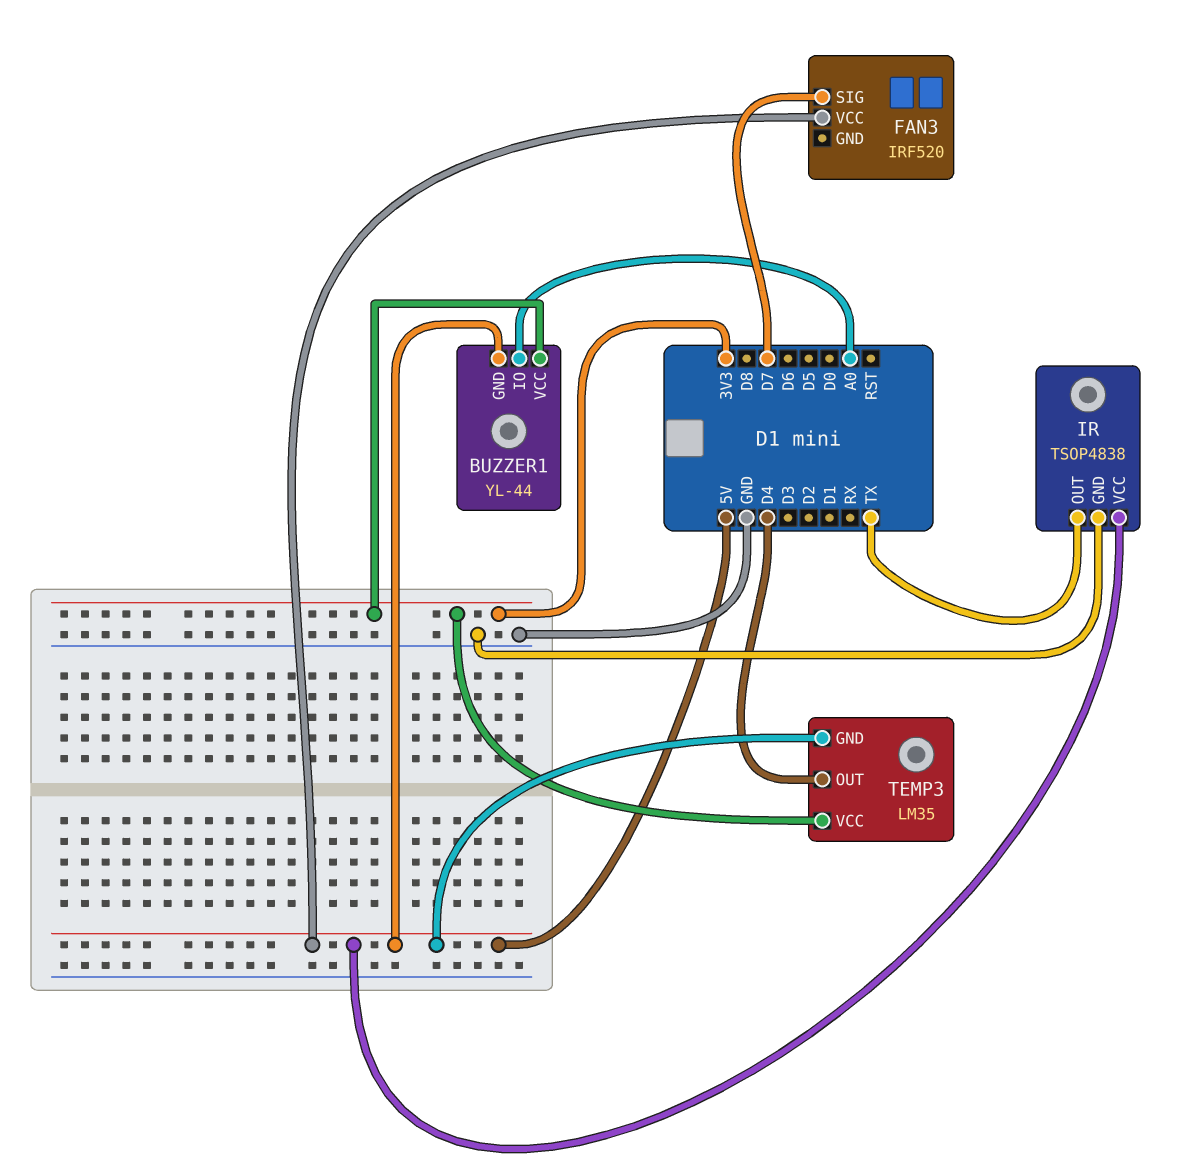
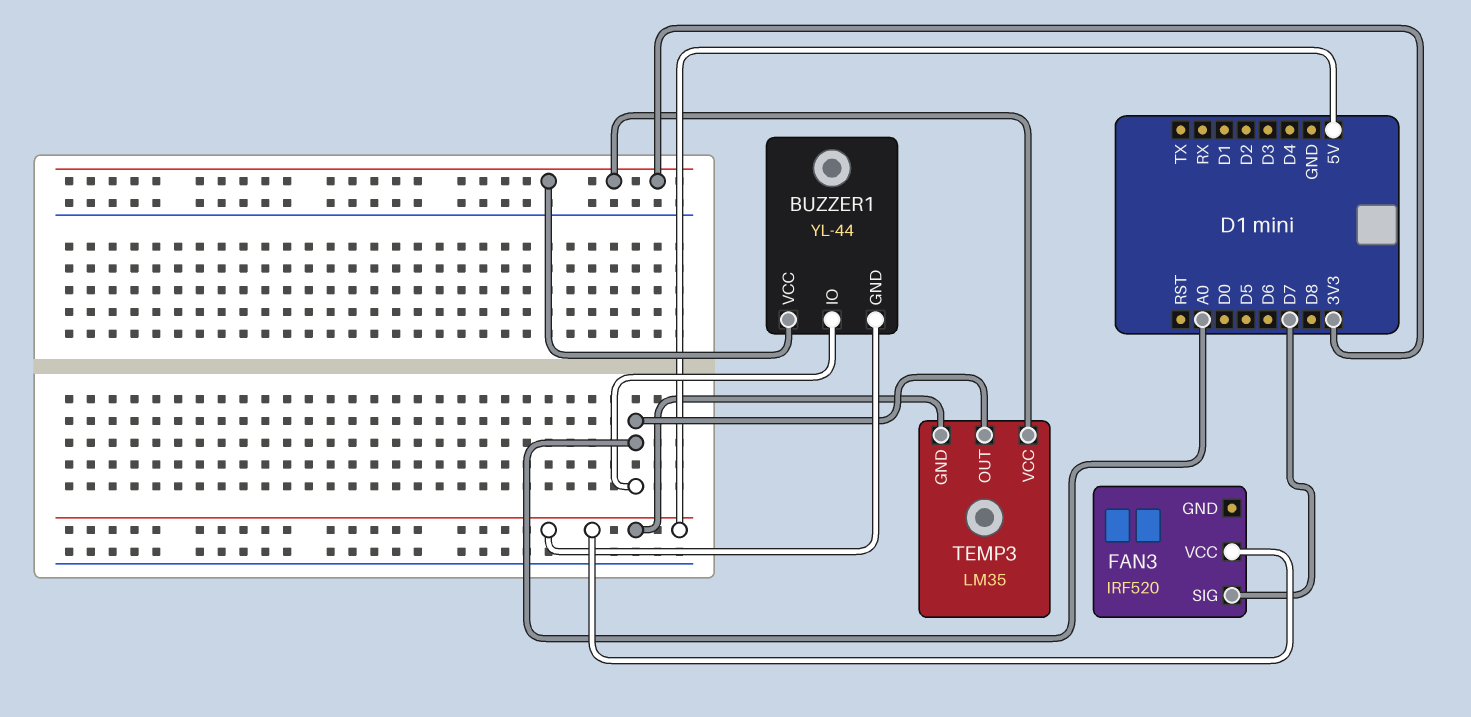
IR: TSOP4838 -> none
IR pin GND: GND -> none
IR pin OUT: TX -> none
IR pin VCC: 5V -> none
TEMP3 pin OUT: D4 -> A0

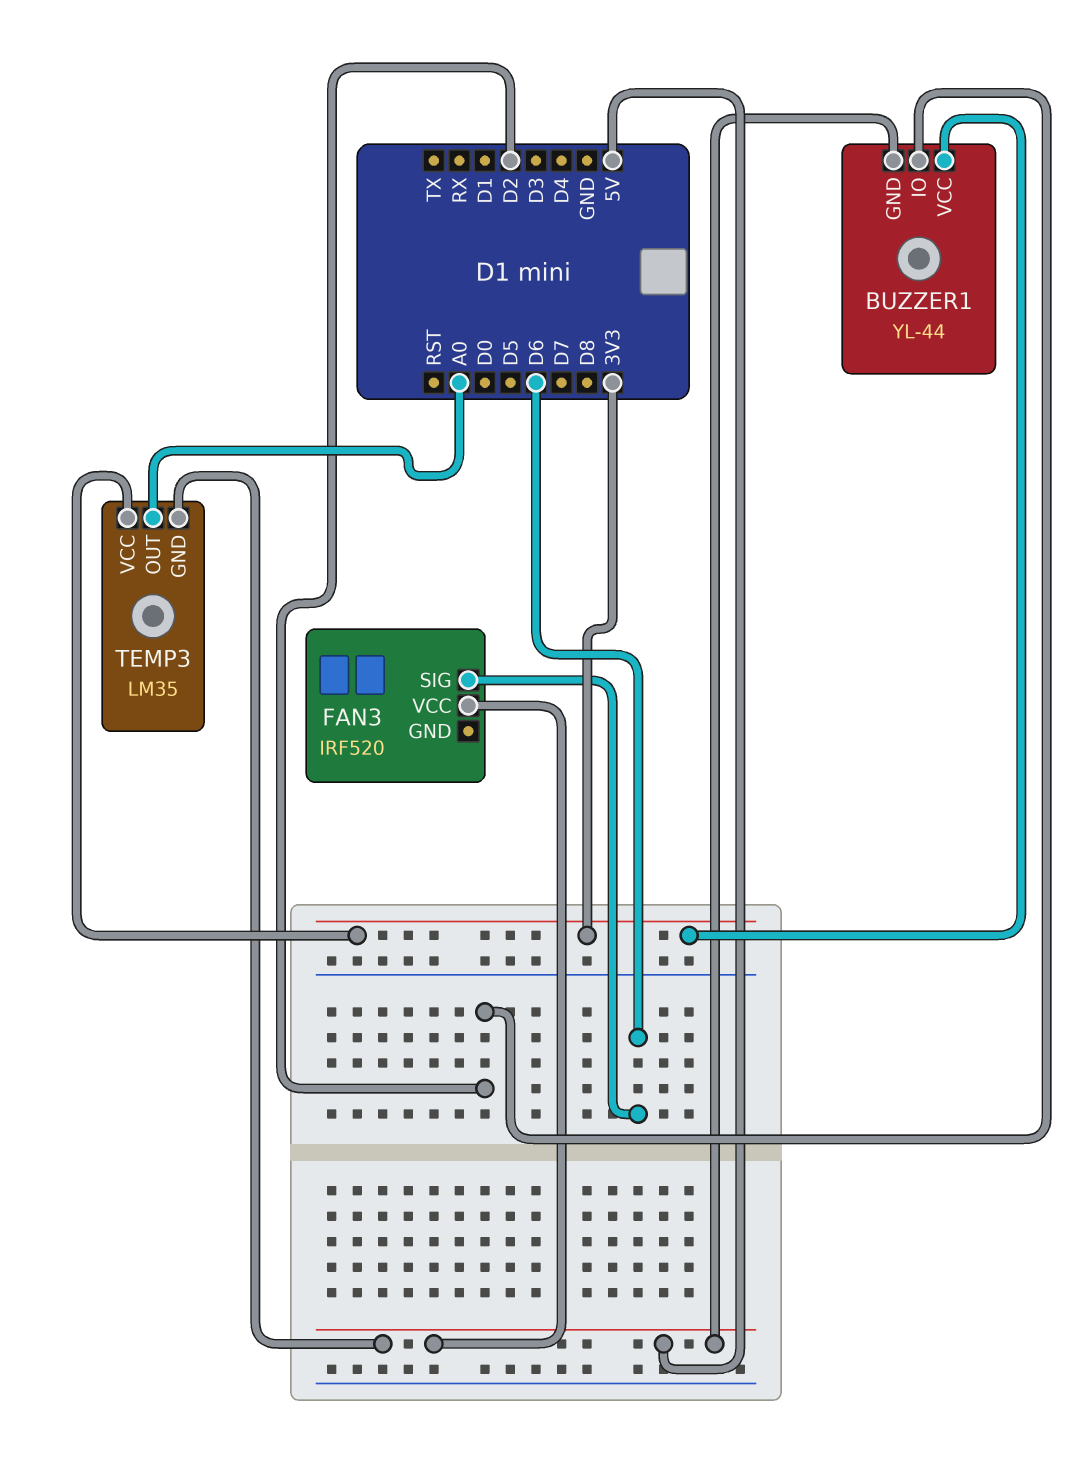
BUZZER1 pin IO: A0 -> D2
FAN3 pin SIG: D7 -> D6

